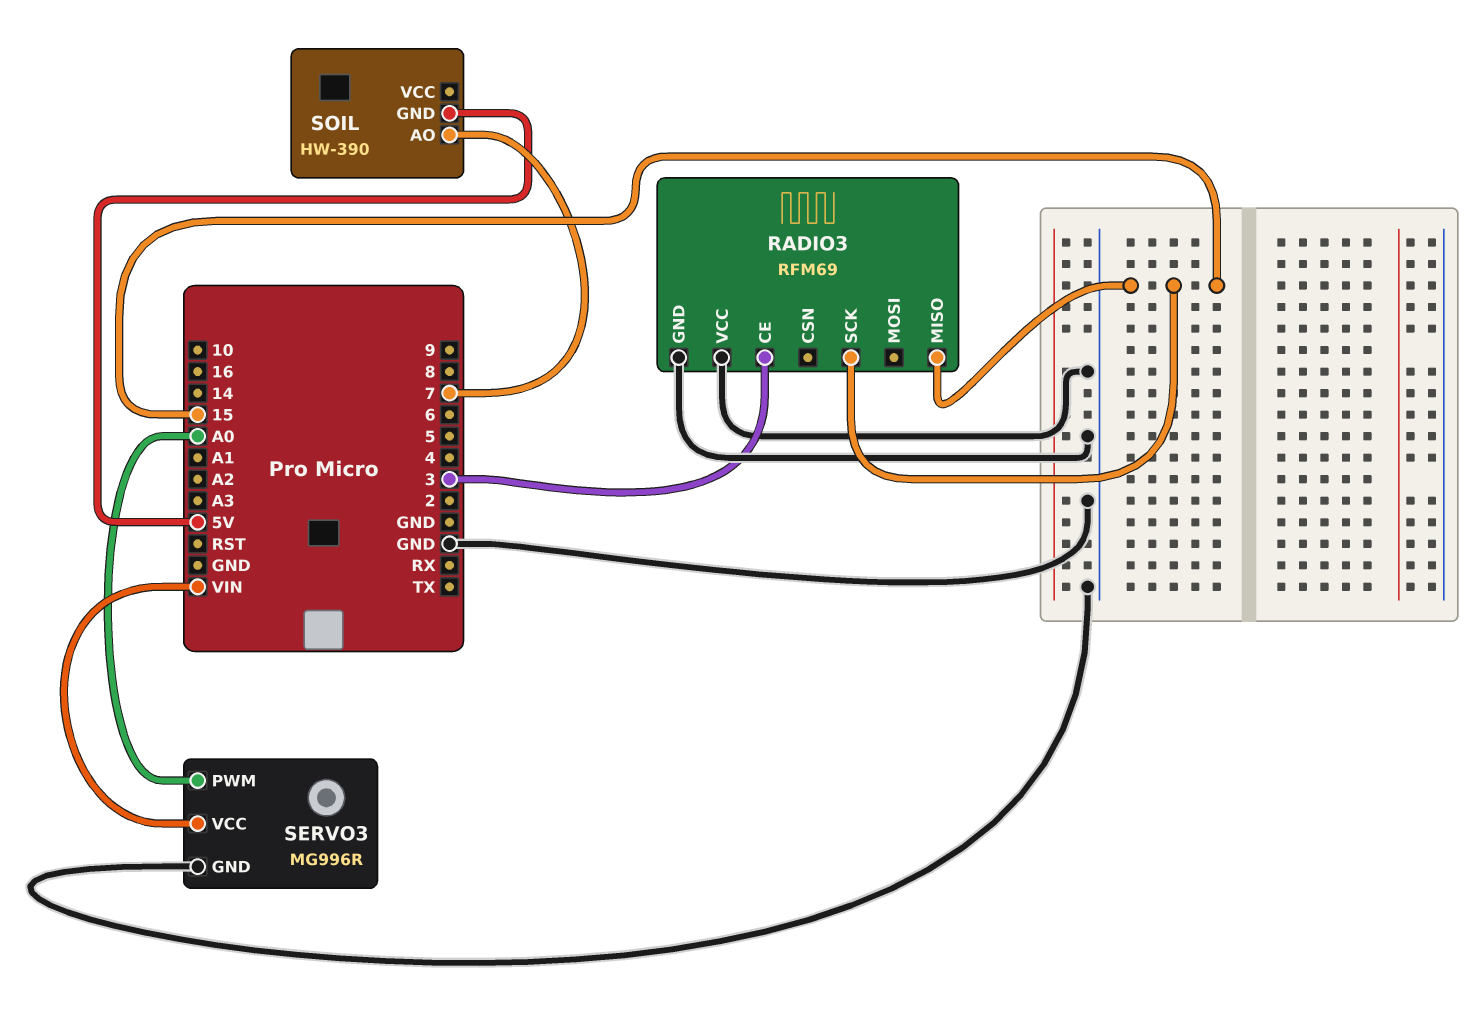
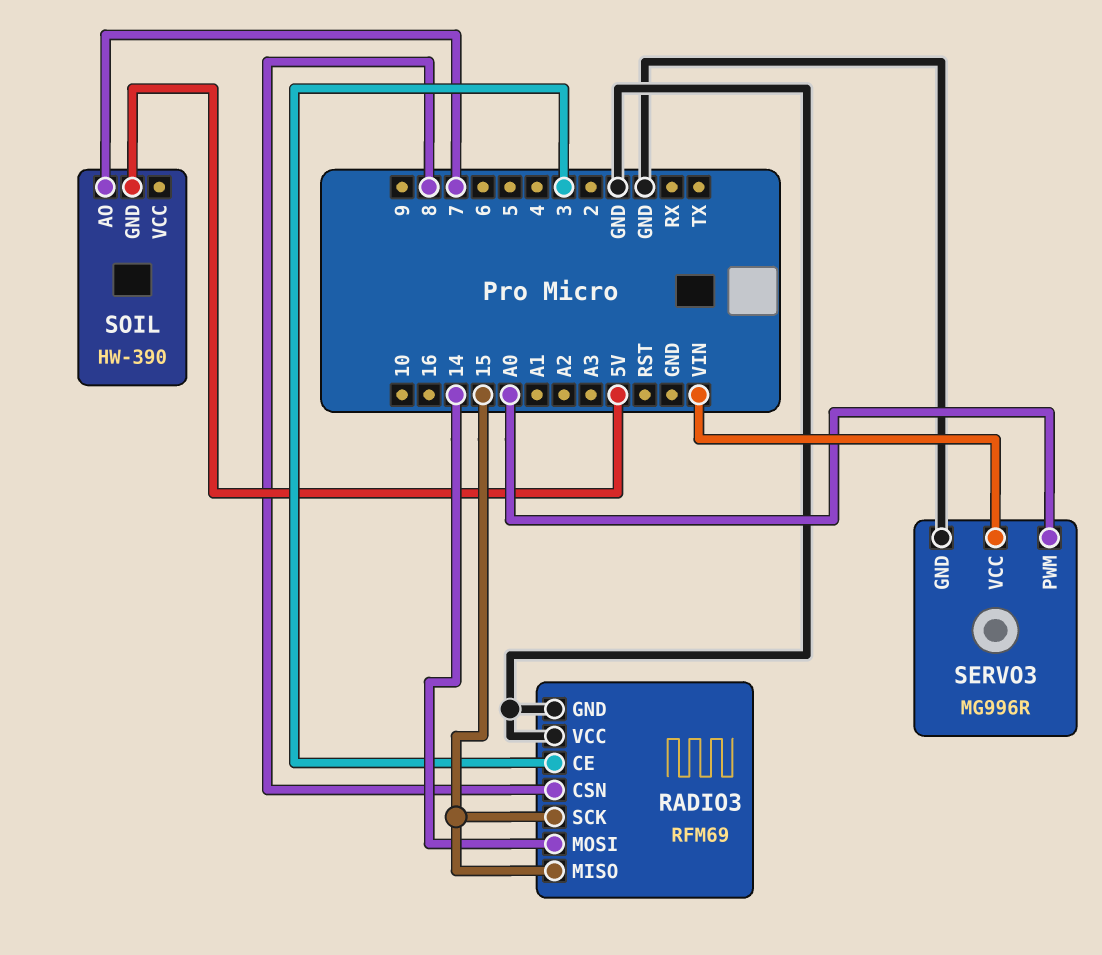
RADIO3 pin CSN: none -> 8
RADIO3 pin MOSI: none -> 14

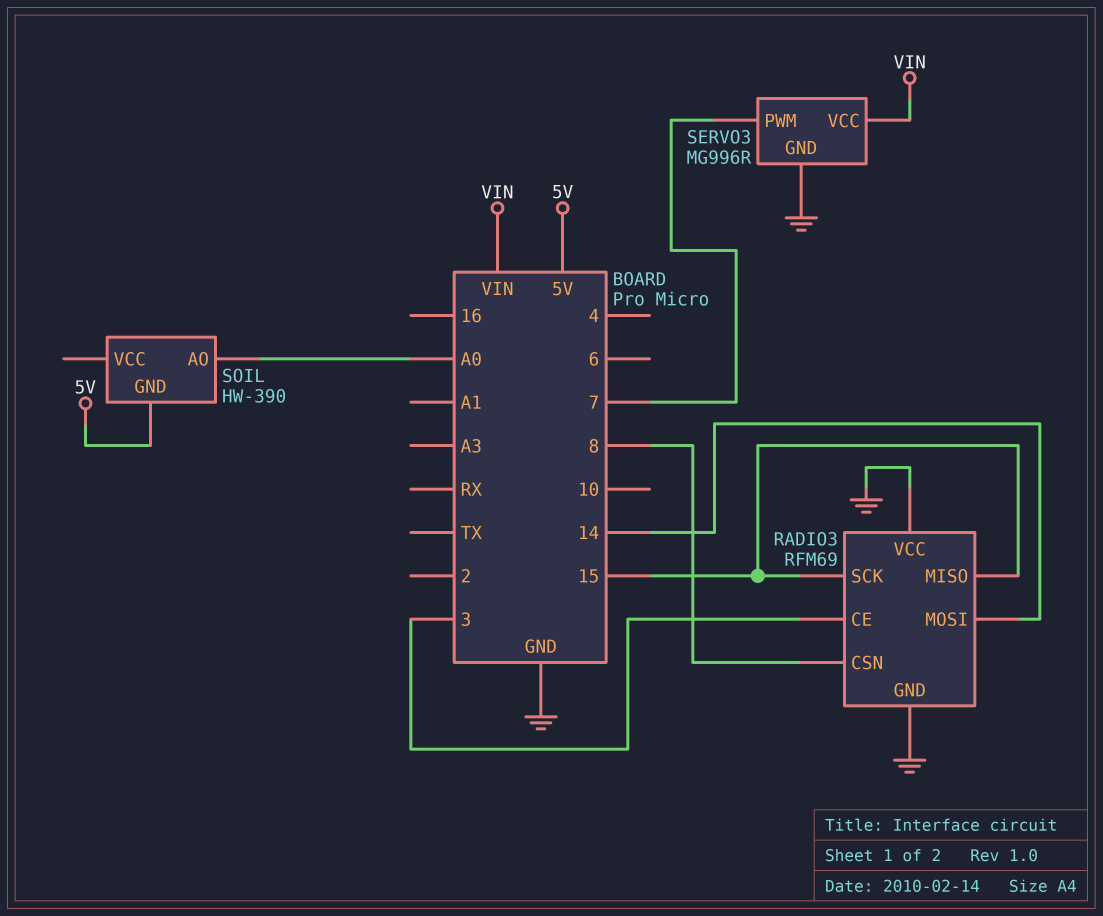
SERVO3 pin PWM: A0 -> 7
SOIL pin AO: 7 -> A0

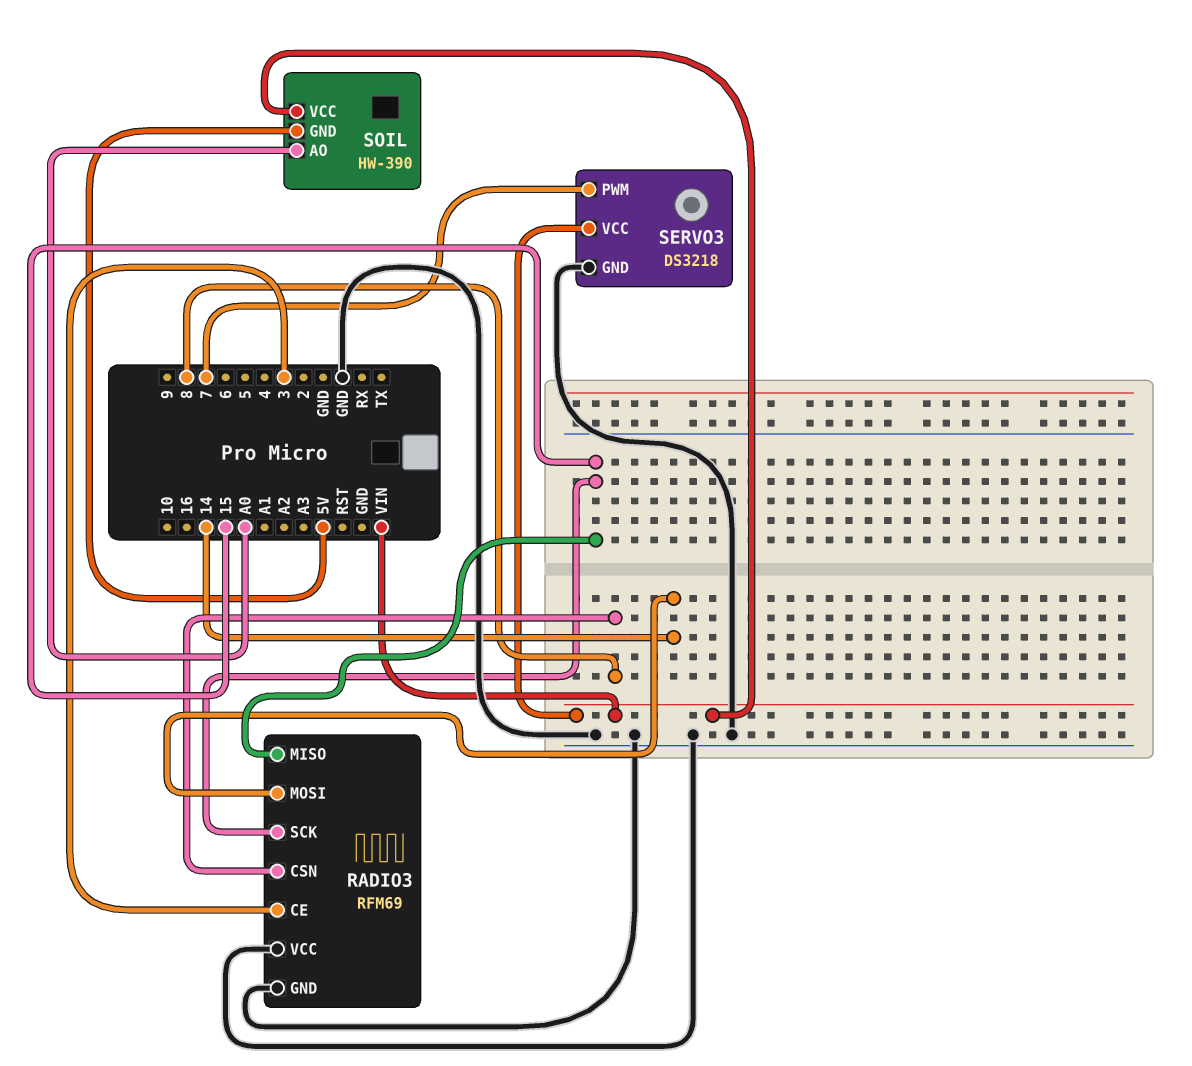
SERVO3: MG996R -> DS3218
SOIL pin VCC: none -> VIN

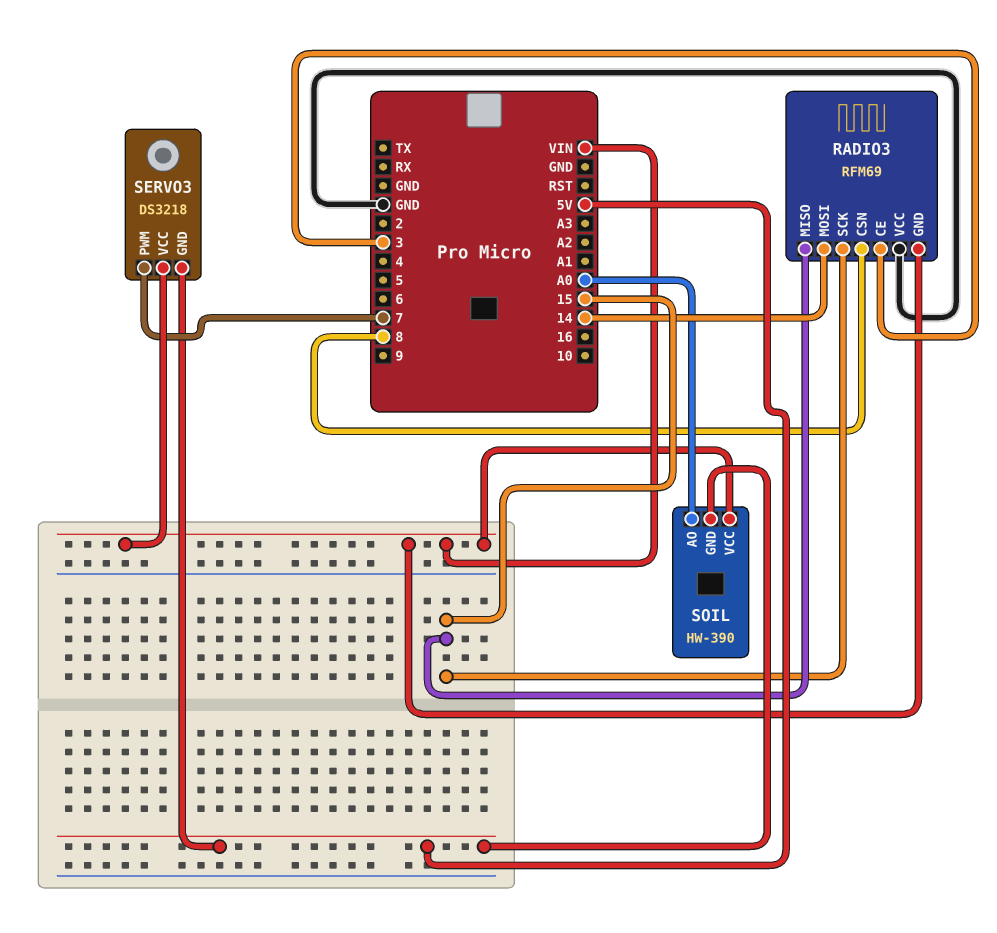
RADIO3 pin GND: GND -> VIN
SERVO3 pin GND: GND -> 5V

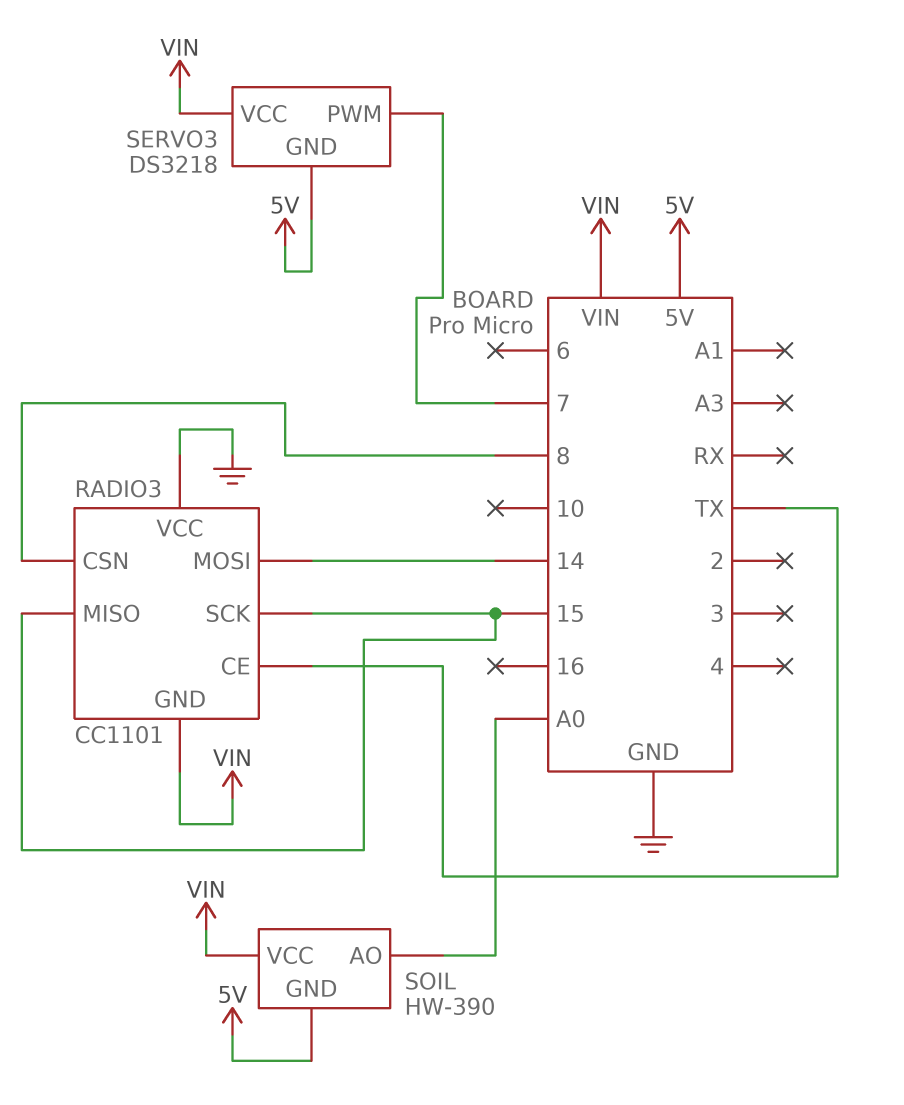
RADIO3: RFM69 -> CC1101
RADIO3 pin CE: 3 -> TX

